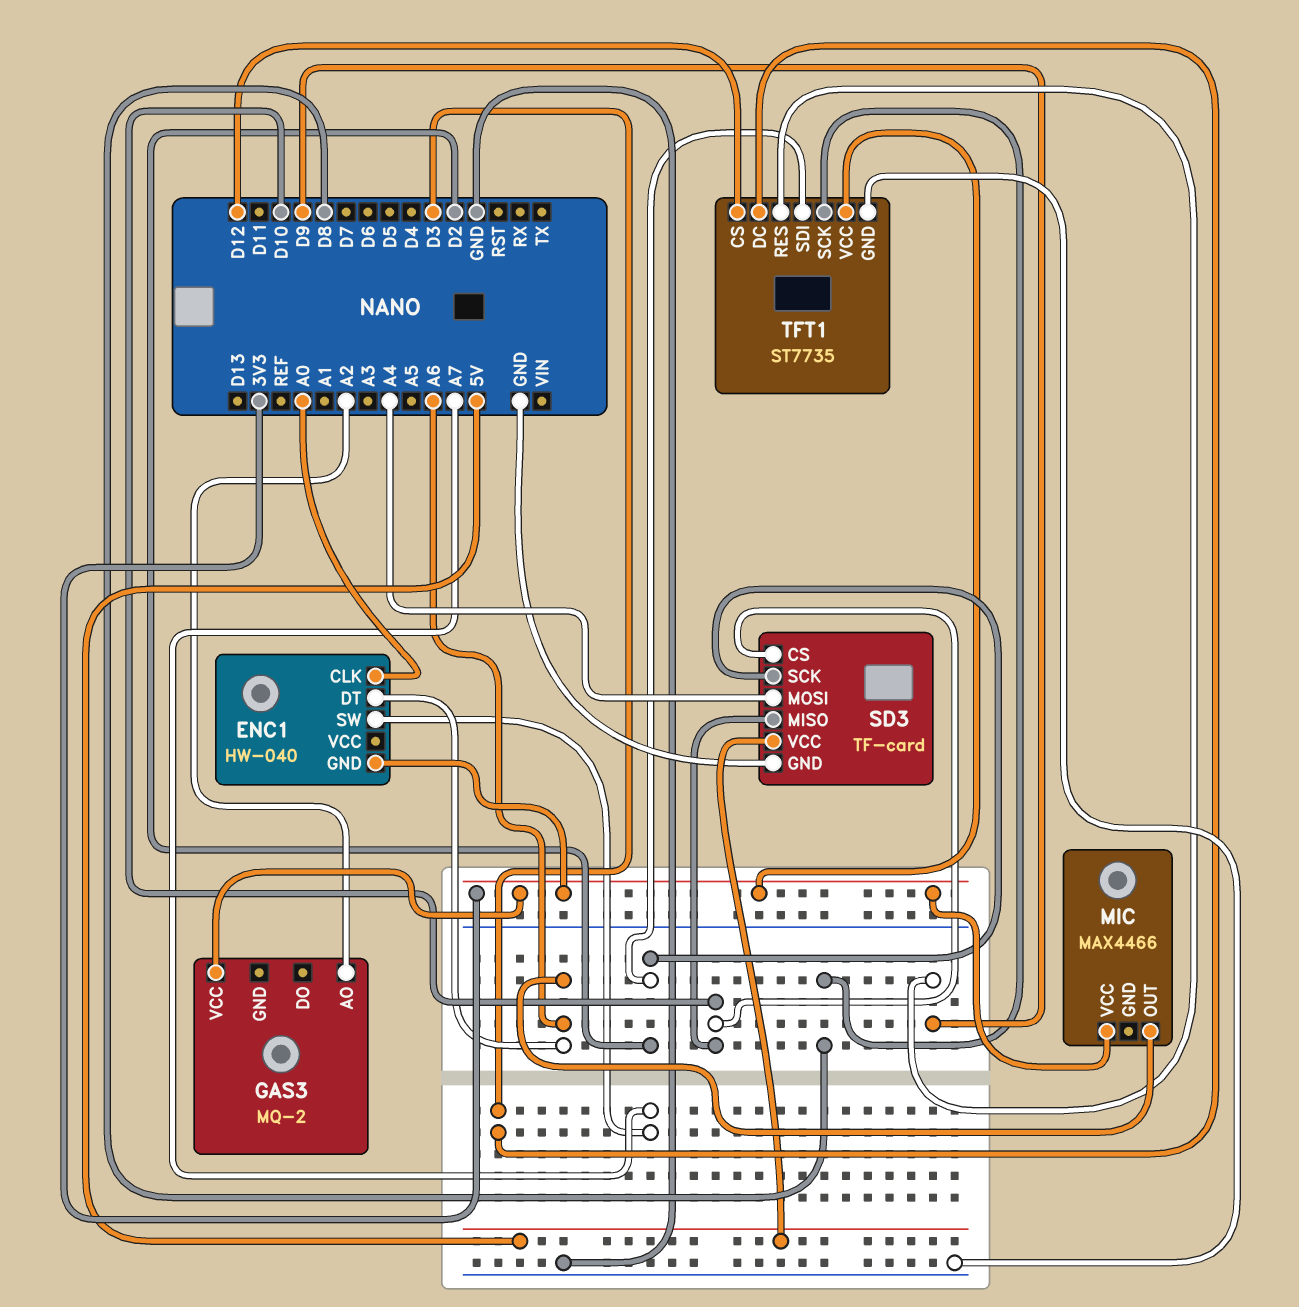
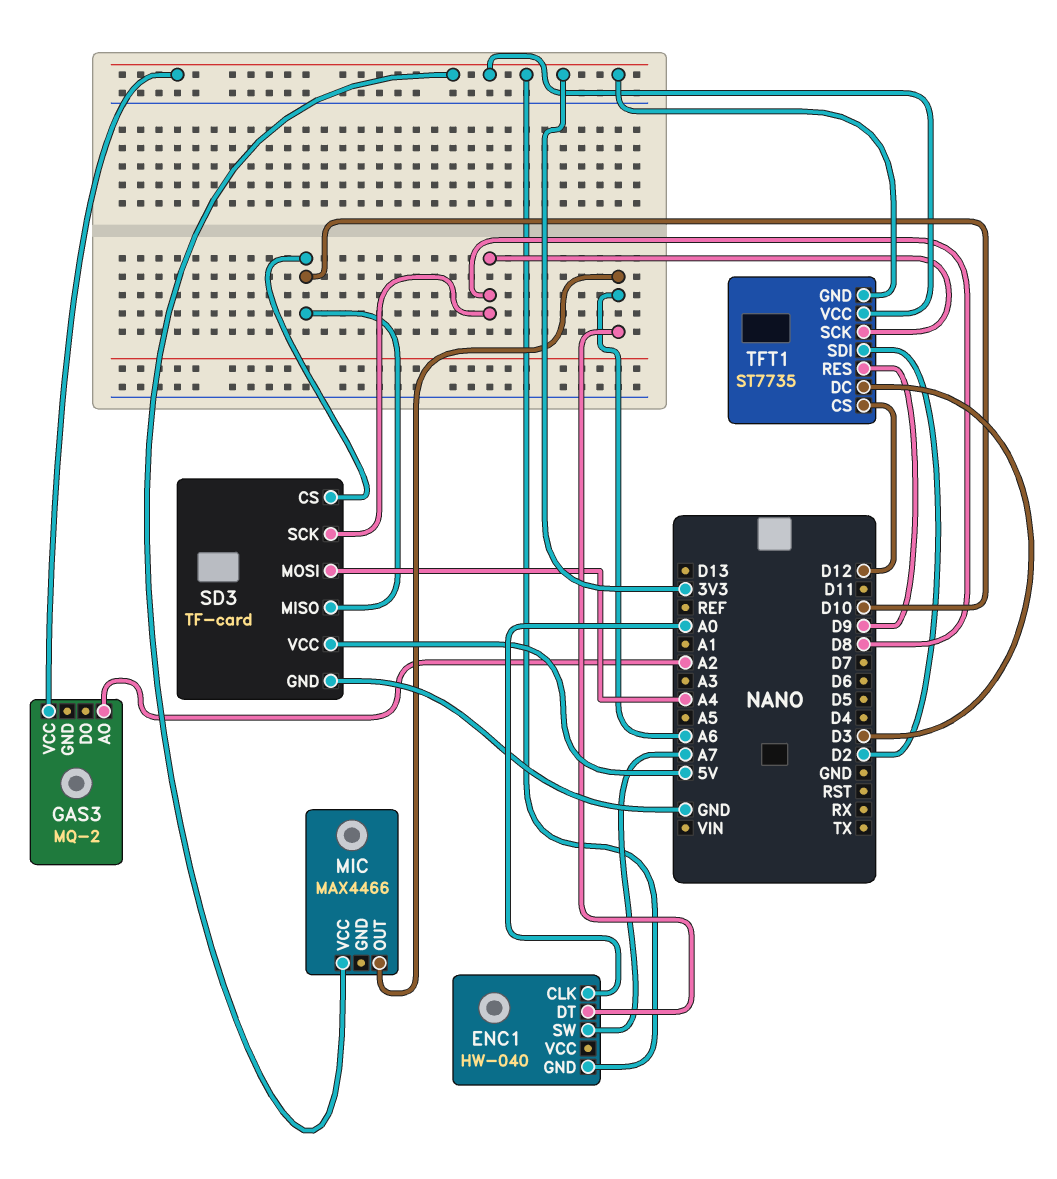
SD3 pin SCK: D2 -> D8
TFT1 pin GND: GND -> 3V3

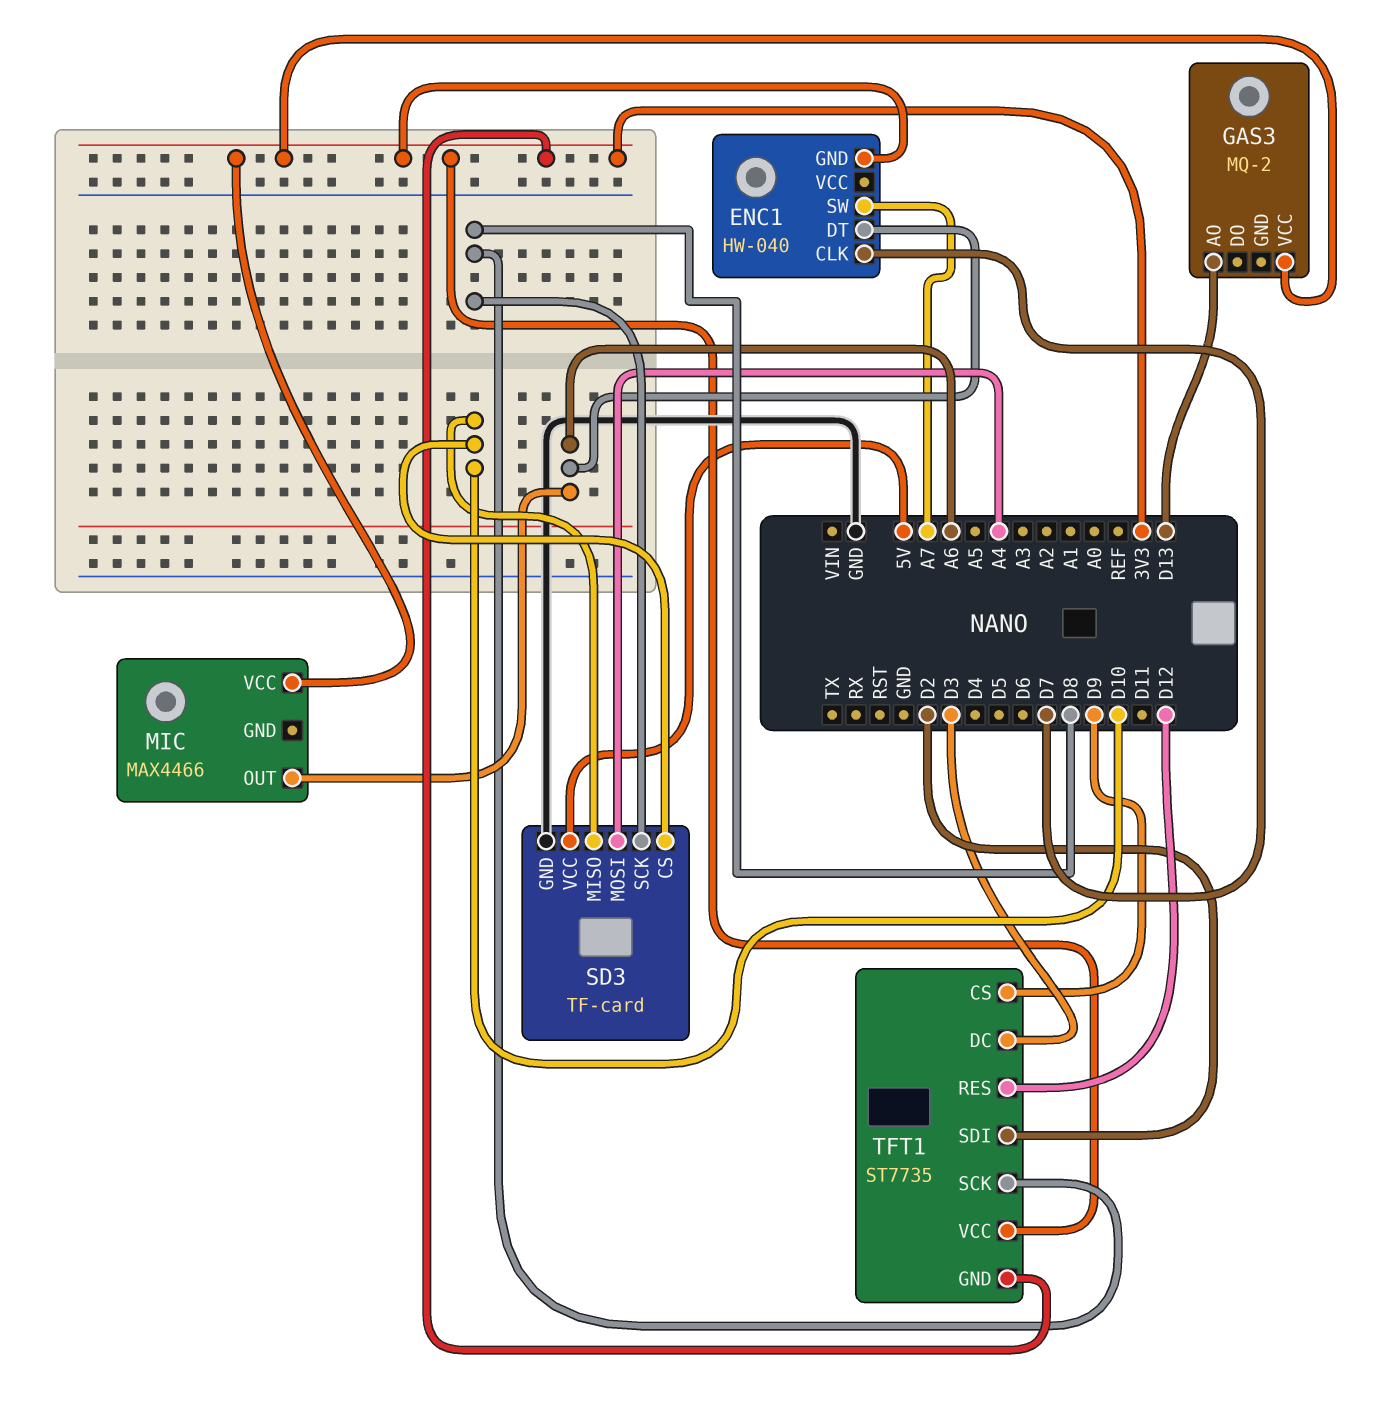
ENC1 pin CLK: A0 -> D7
GAS3 pin AO: A2 -> D13
TFT1 pin CS: D12 -> D9
TFT1 pin RES: D9 -> D12

